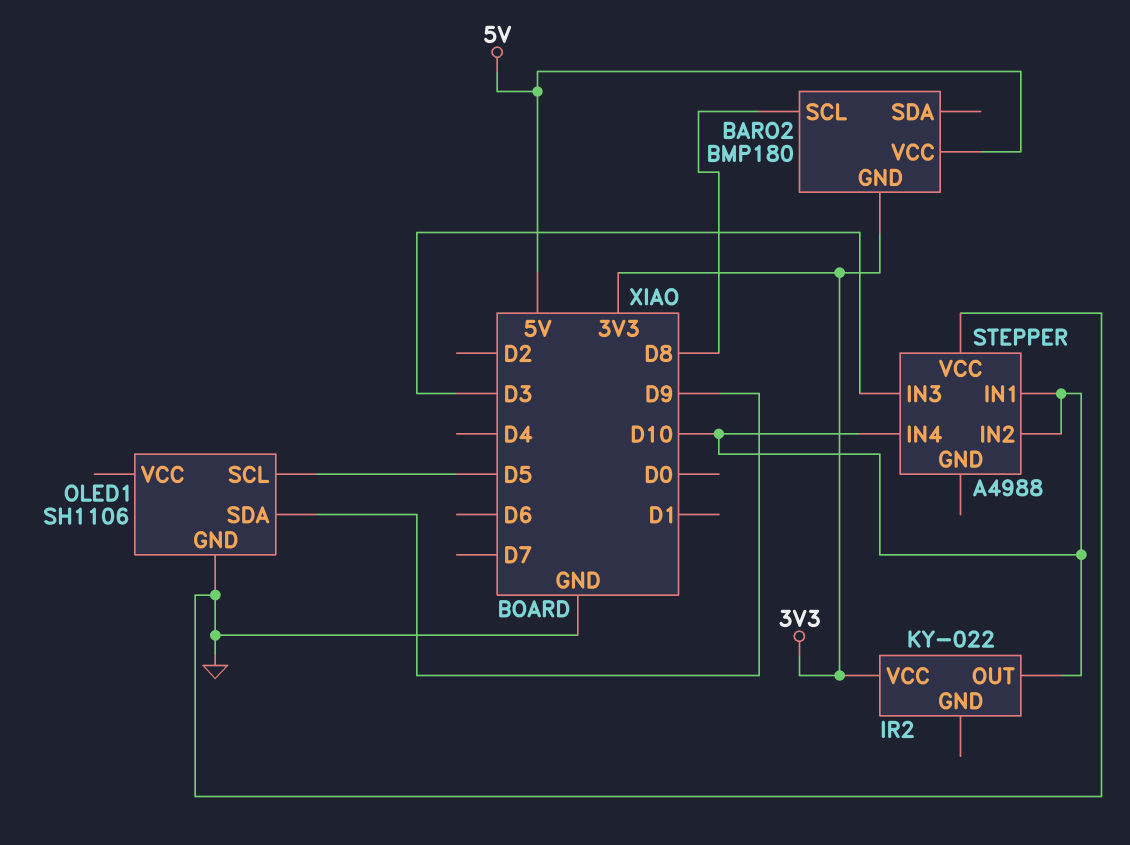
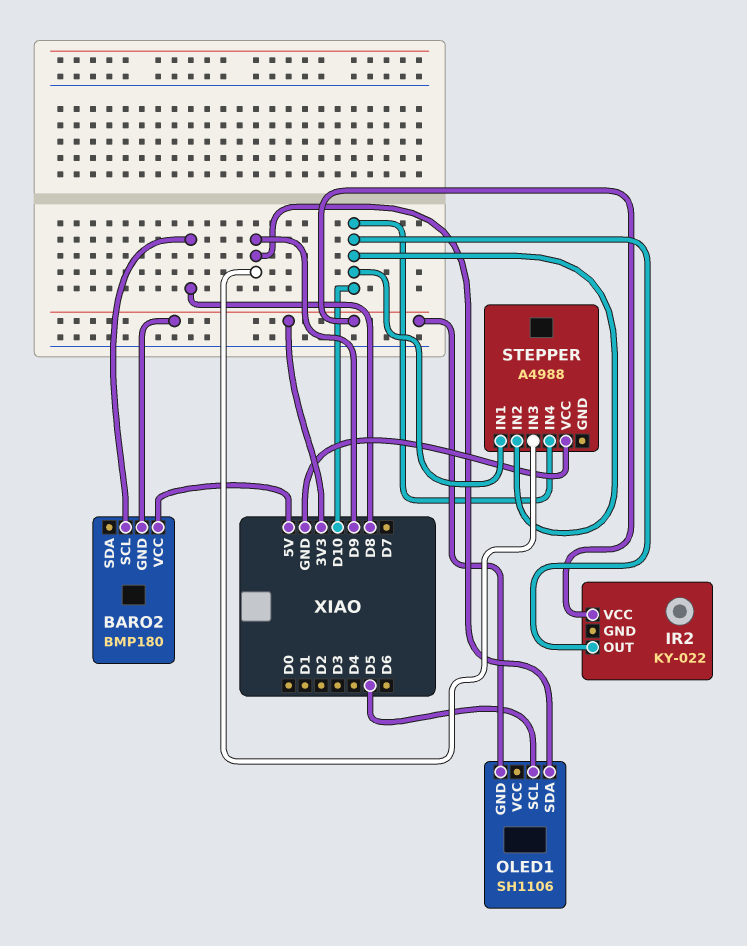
OLED1 pin GND: GND -> 3V3
STEPPER pin IN3: D3 -> D9

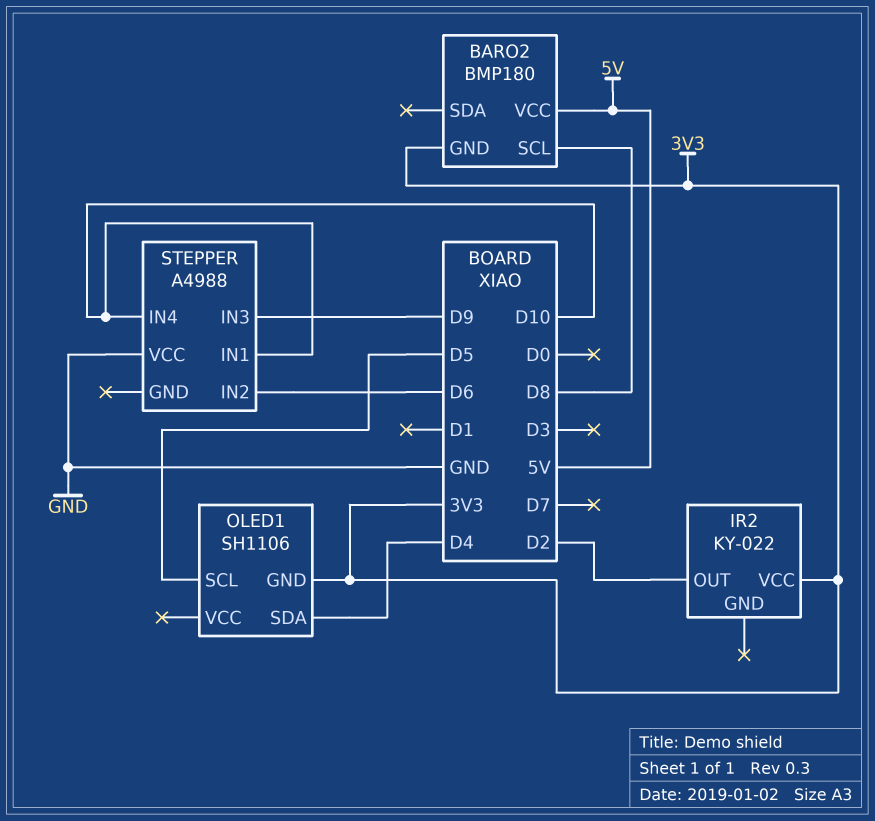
IR2 pin OUT: D10 -> D2
OLED1 pin SDA: D9 -> D4
STEPPER pin IN2: D10 -> D6

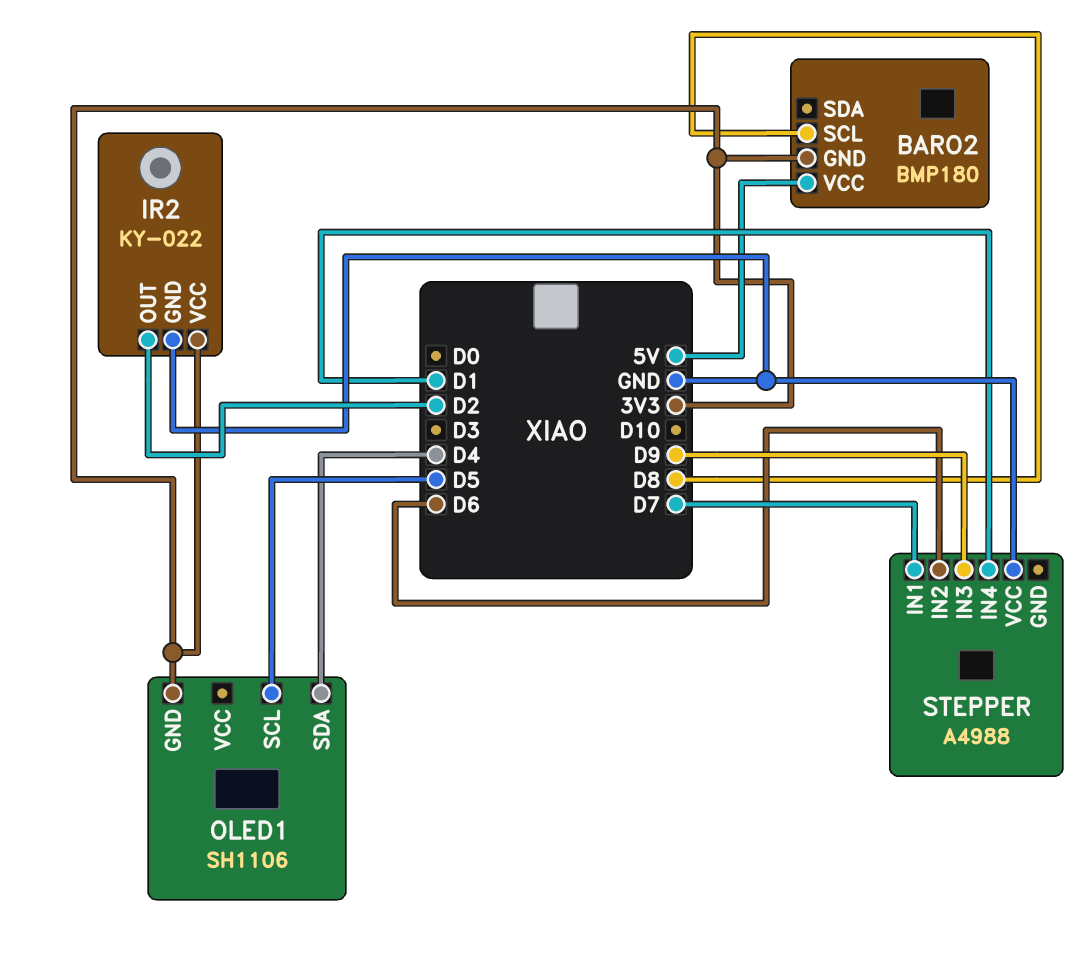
IR2 pin GND: none -> GND
STEPPER pin IN1: D10 -> D7
STEPPER pin IN4: D10 -> D1

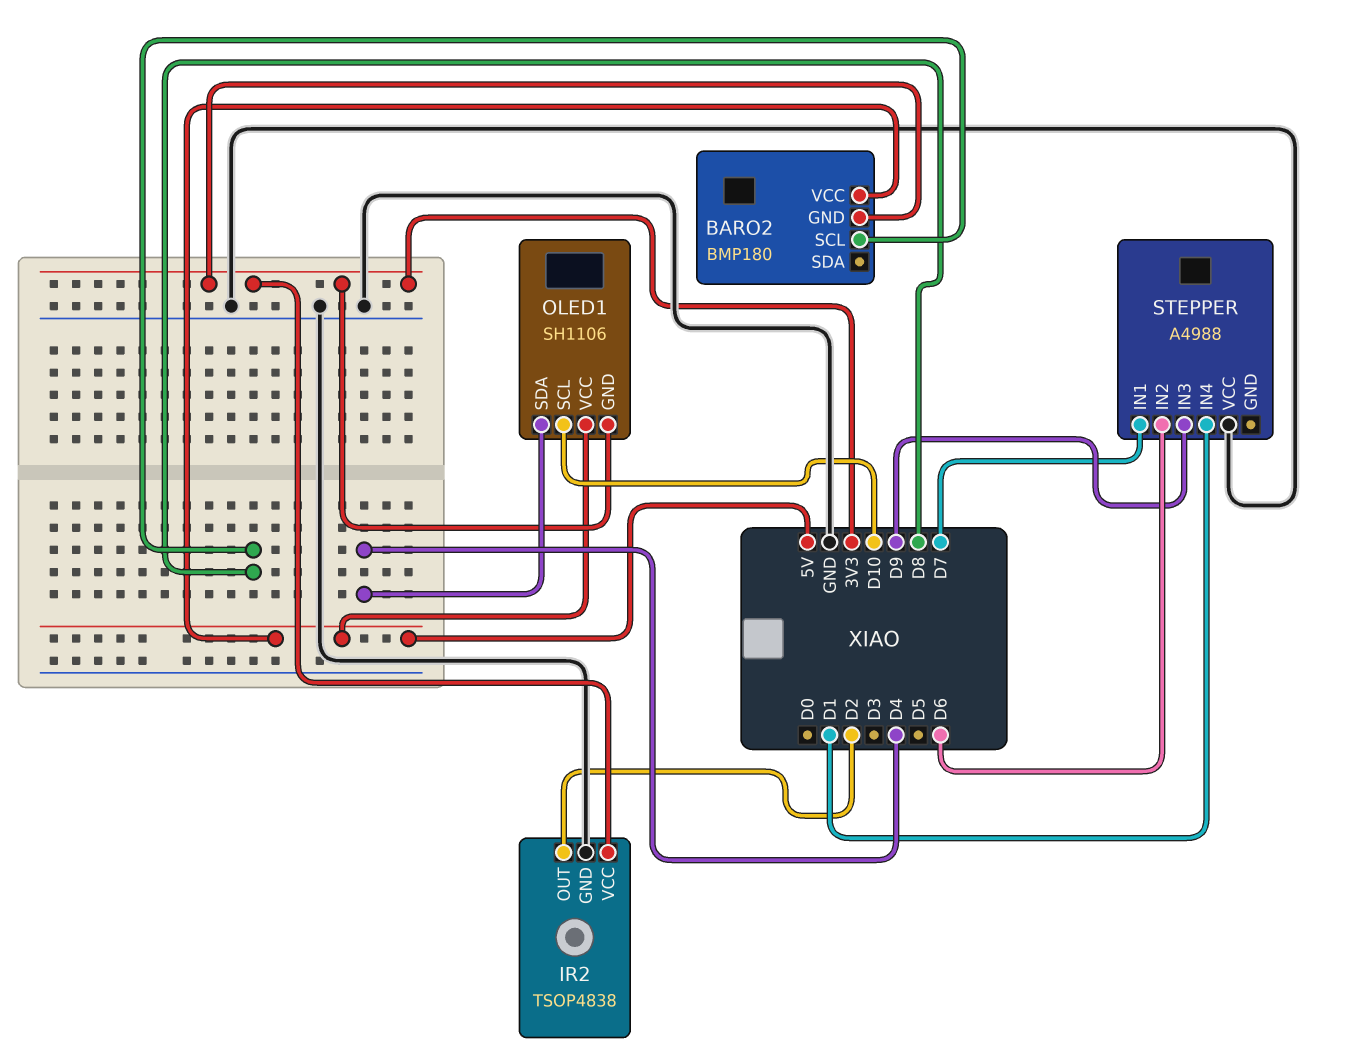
IR2: KY-022 -> TSOP4838
OLED1 pin SCL: D5 -> D10
OLED1 pin VCC: none -> 5V

